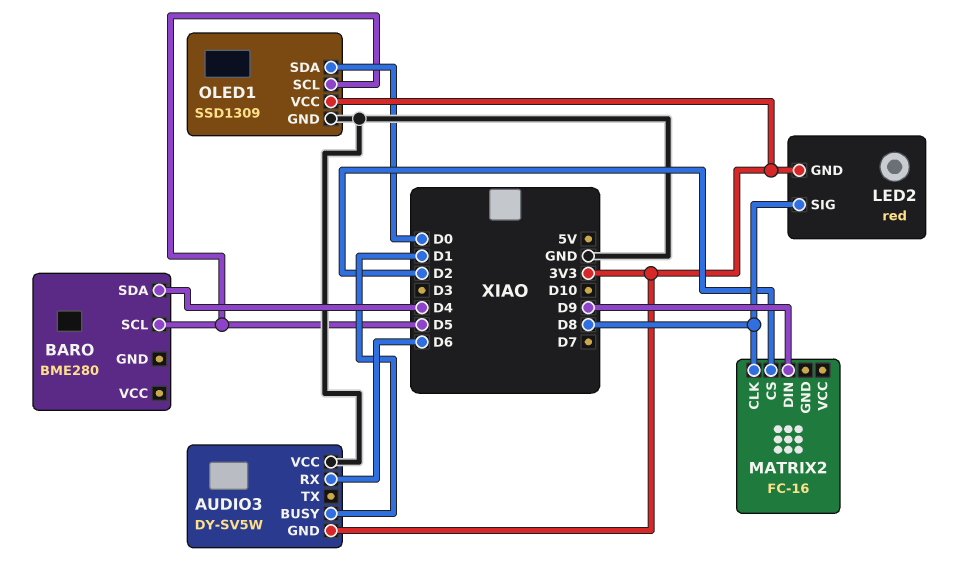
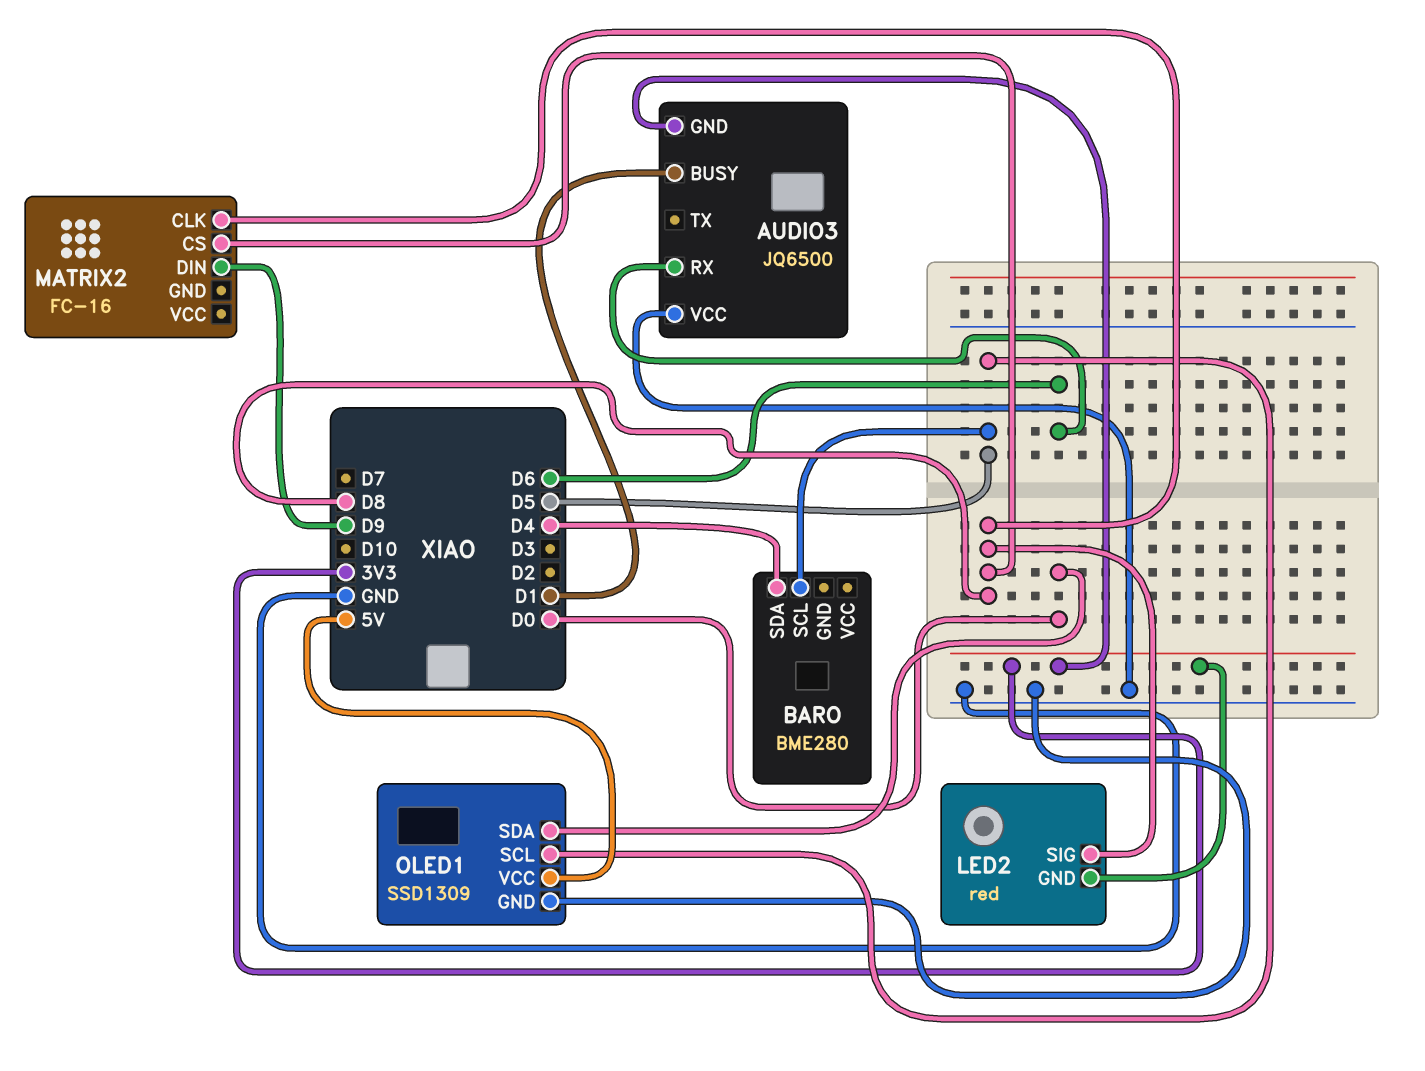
AUDIO3: DY-SV5W -> JQ6500
MATRIX2 pin CS: D2 -> D8
OLED1 pin VCC: 3V3 -> 5V

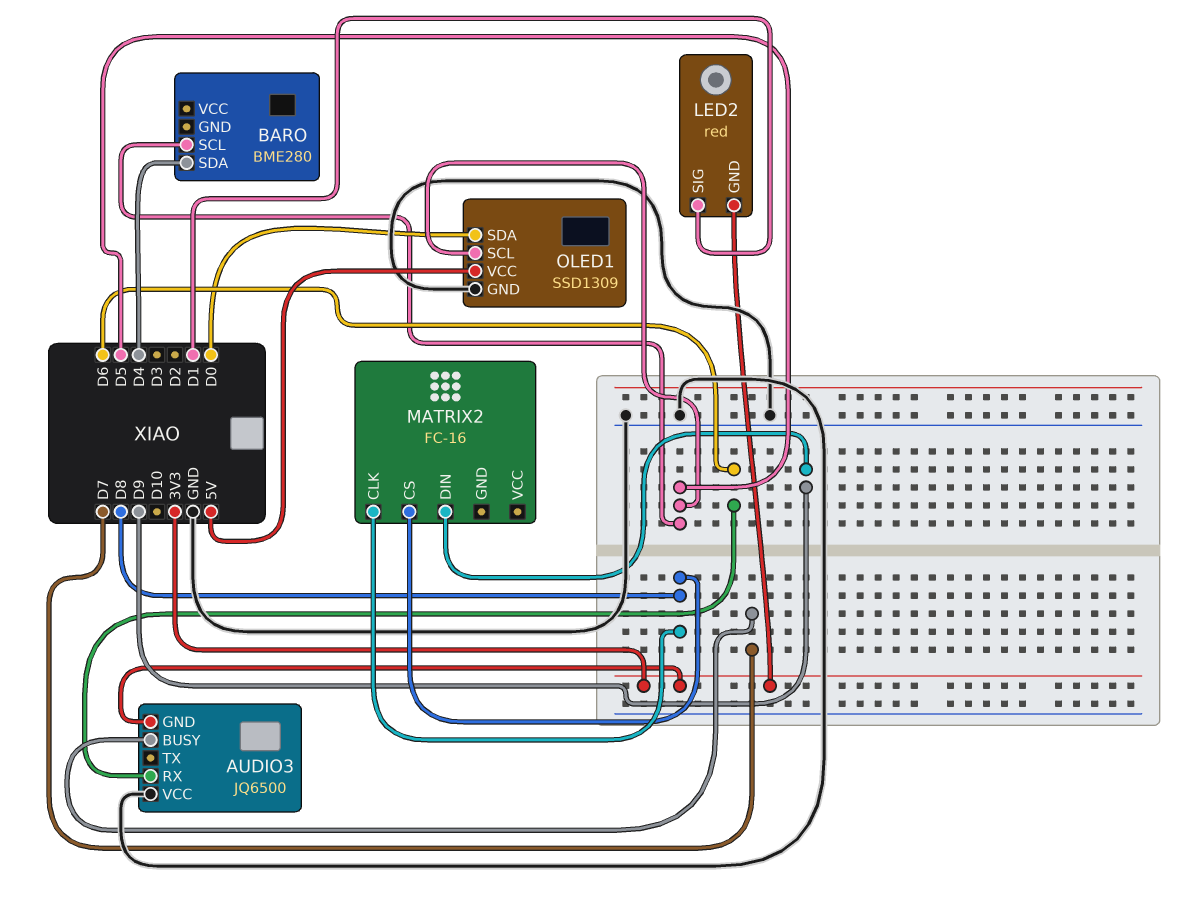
AUDIO3 pin BUSY: D1 -> D7
LED2 pin SIG: D8 -> D1

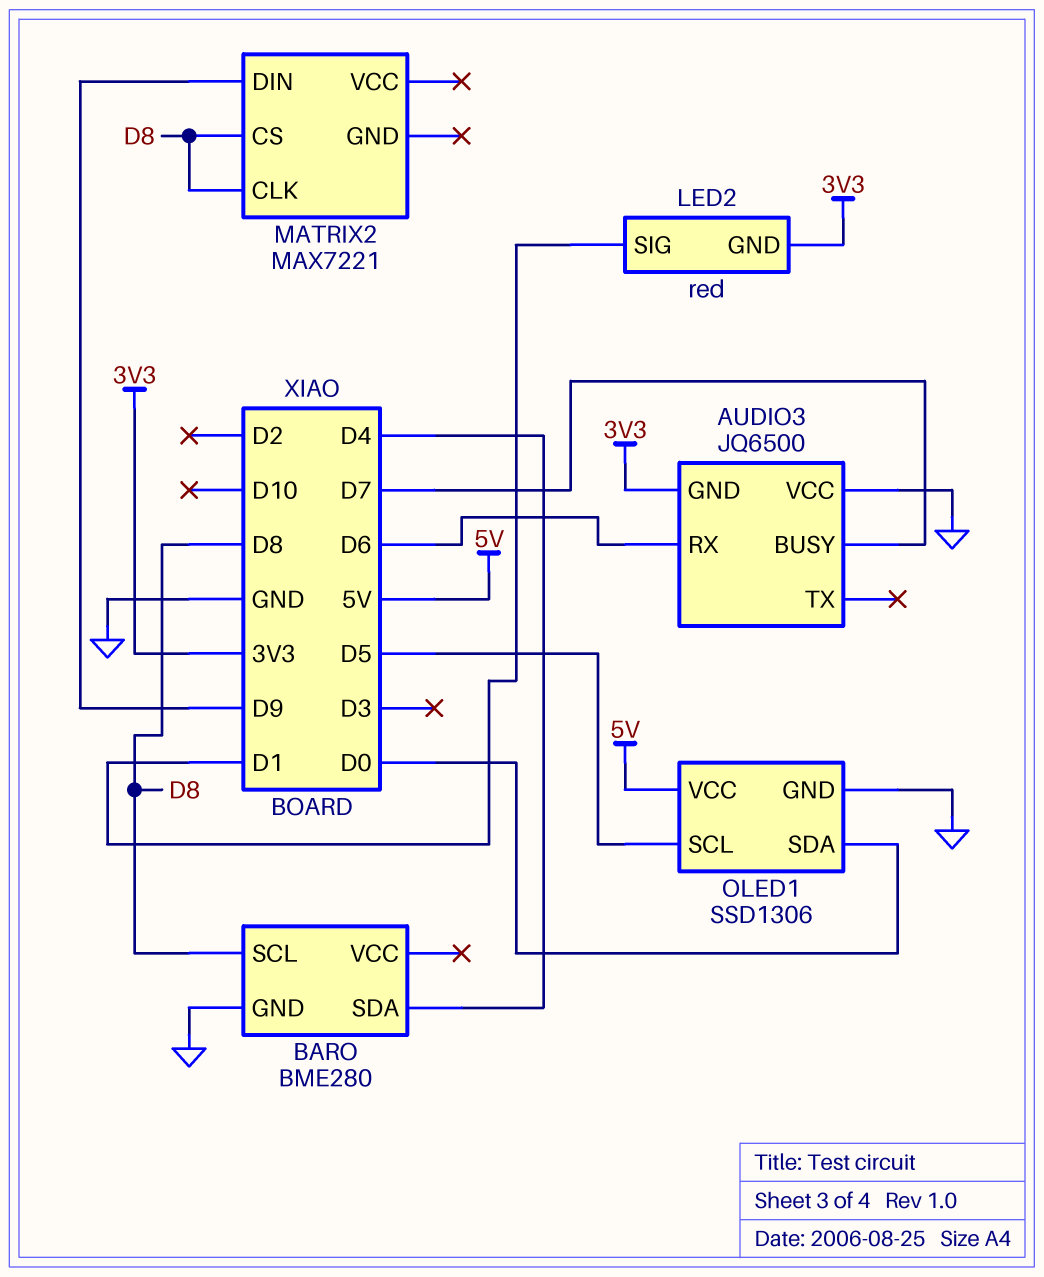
BARO pin GND: none -> GND
BARO pin SCL: D5 -> D8
MATRIX2: FC-16 -> MAX7221
OLED1: SSD1309 -> SSD1306

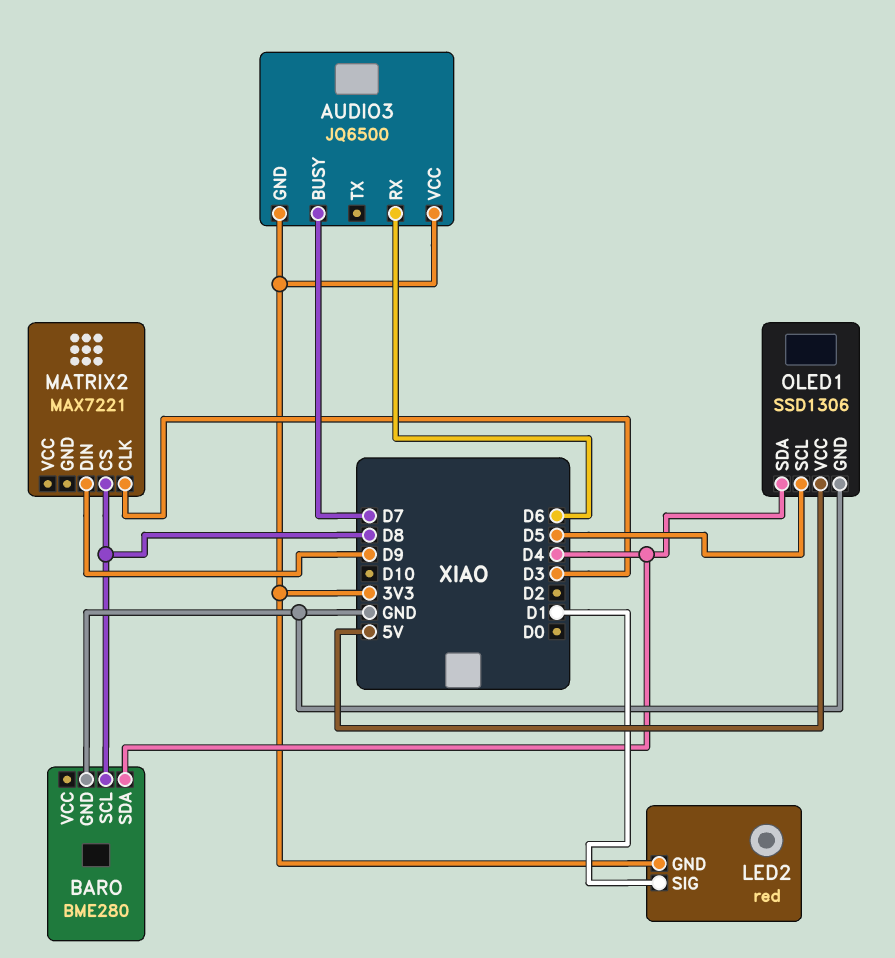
AUDIO3 pin VCC: GND -> 3V3
MATRIX2 pin CLK: D8 -> D3
OLED1 pin SDA: D0 -> D4

